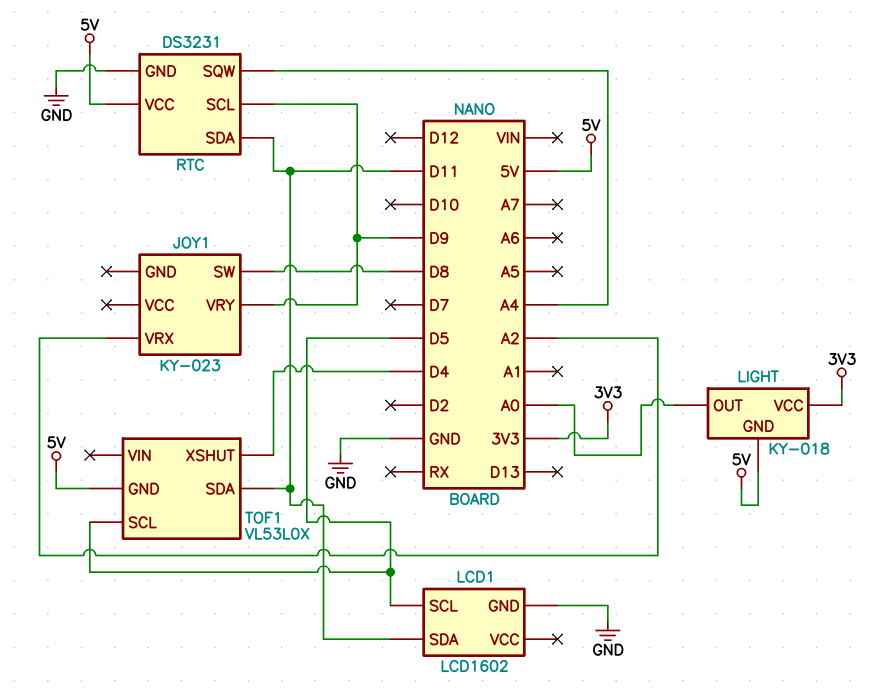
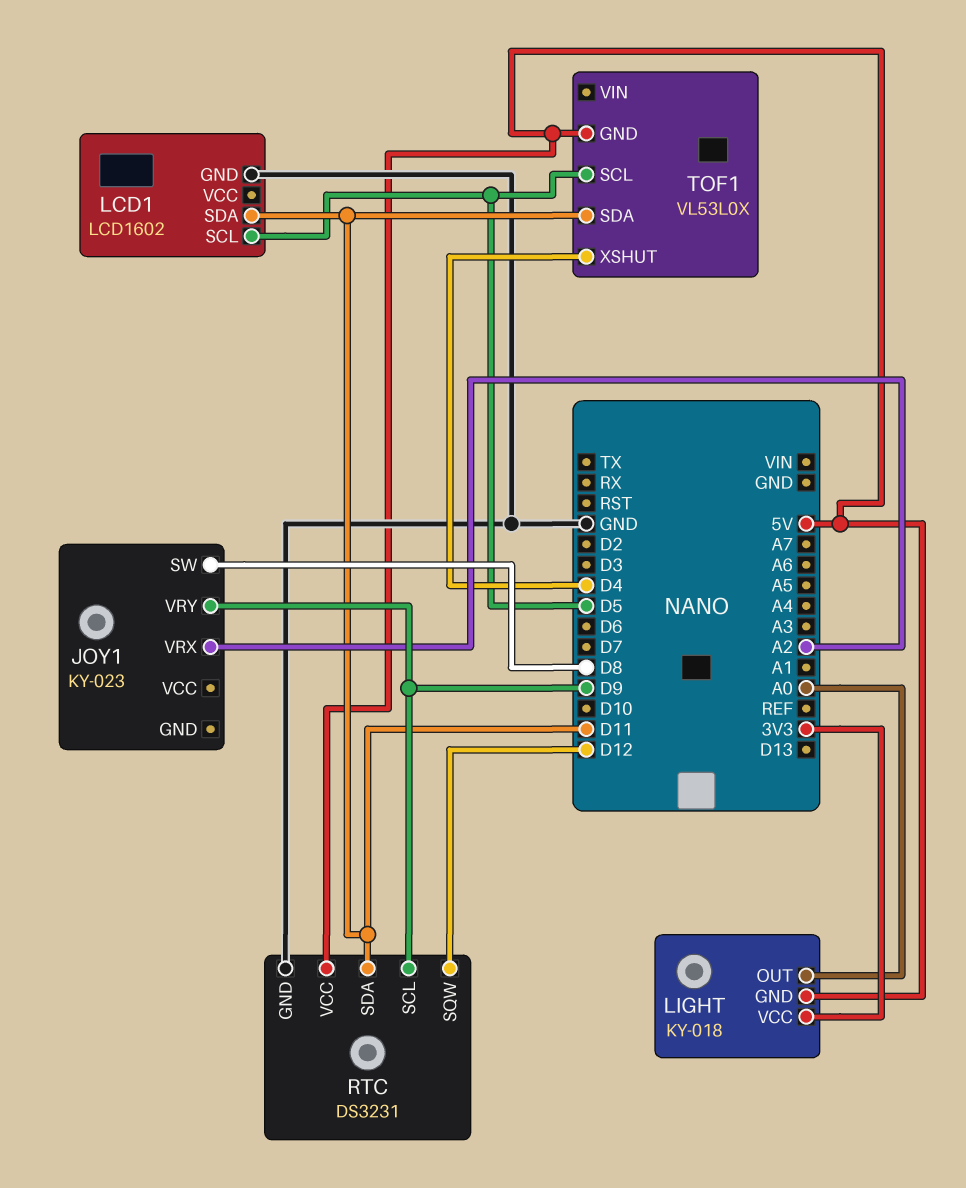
RTC pin SQW: A4 -> D12

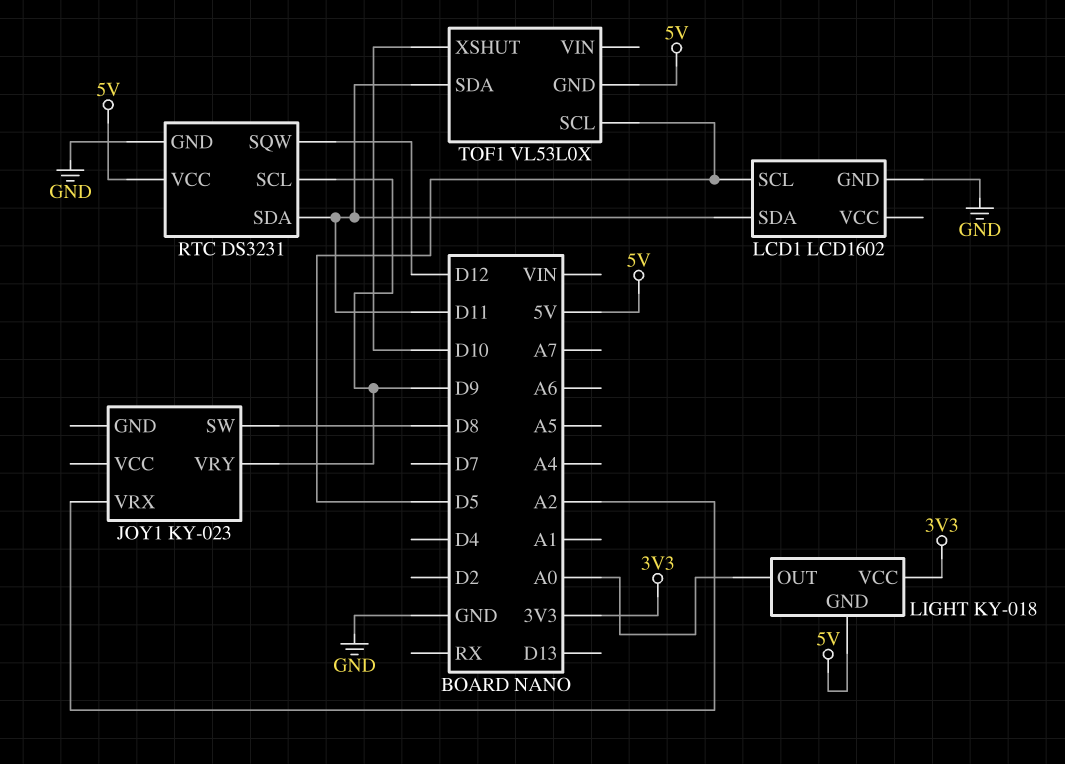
TOF1 pin XSHUT: D4 -> D10

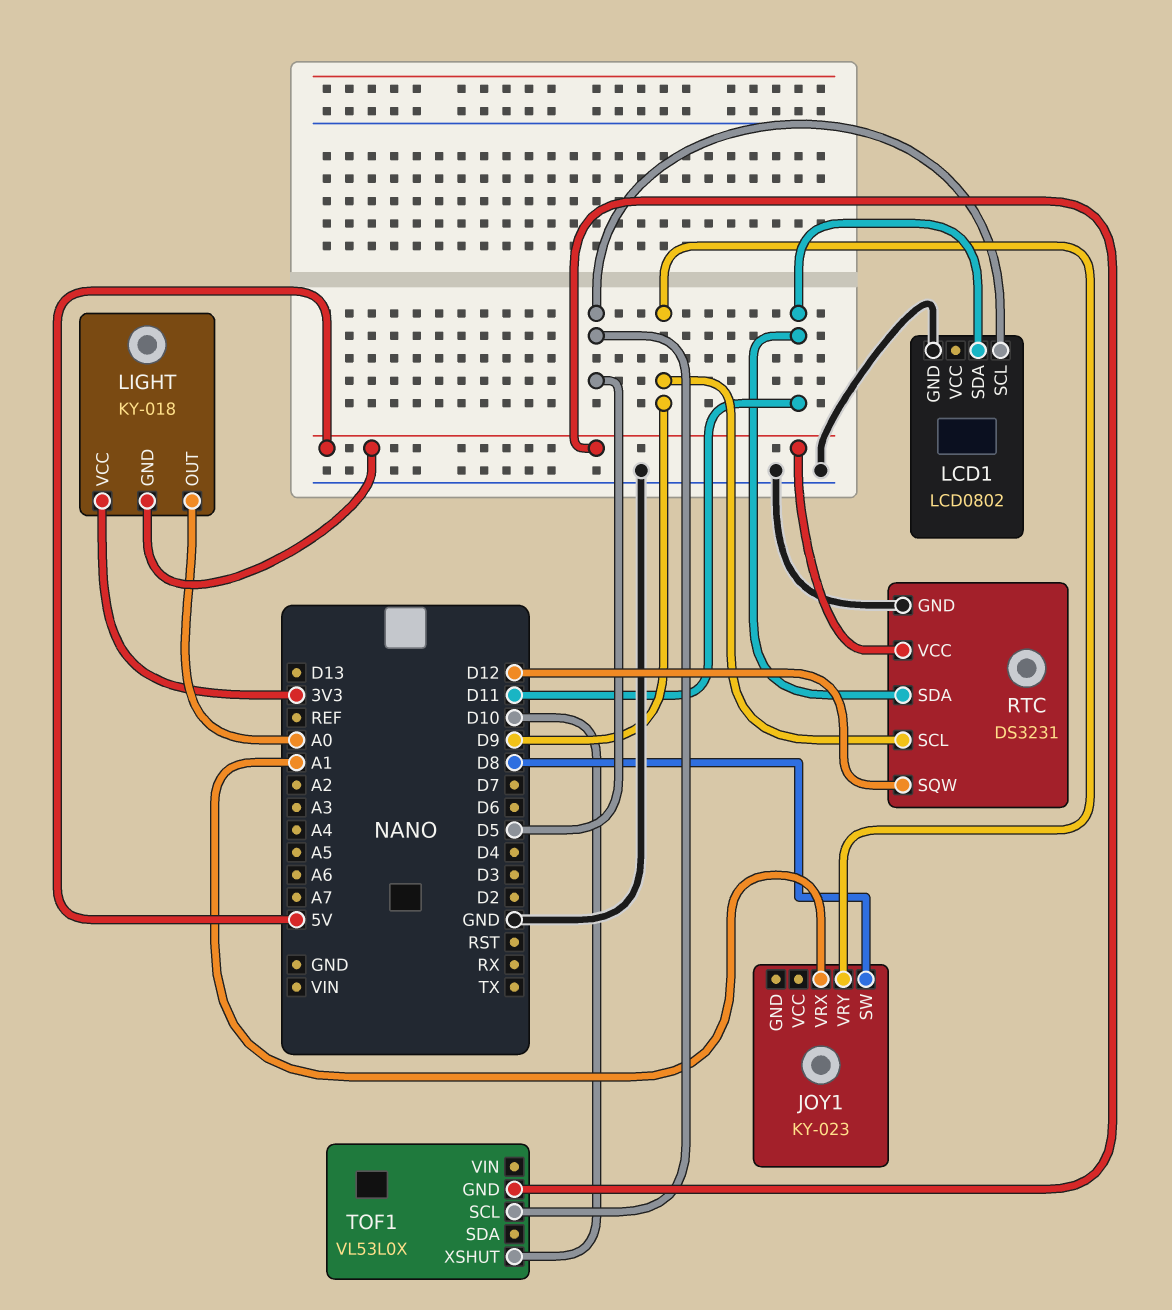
JOY1 pin VRX: A2 -> A1
LCD1: LCD1602 -> LCD0802
TOF1 pin SDA: D11 -> none

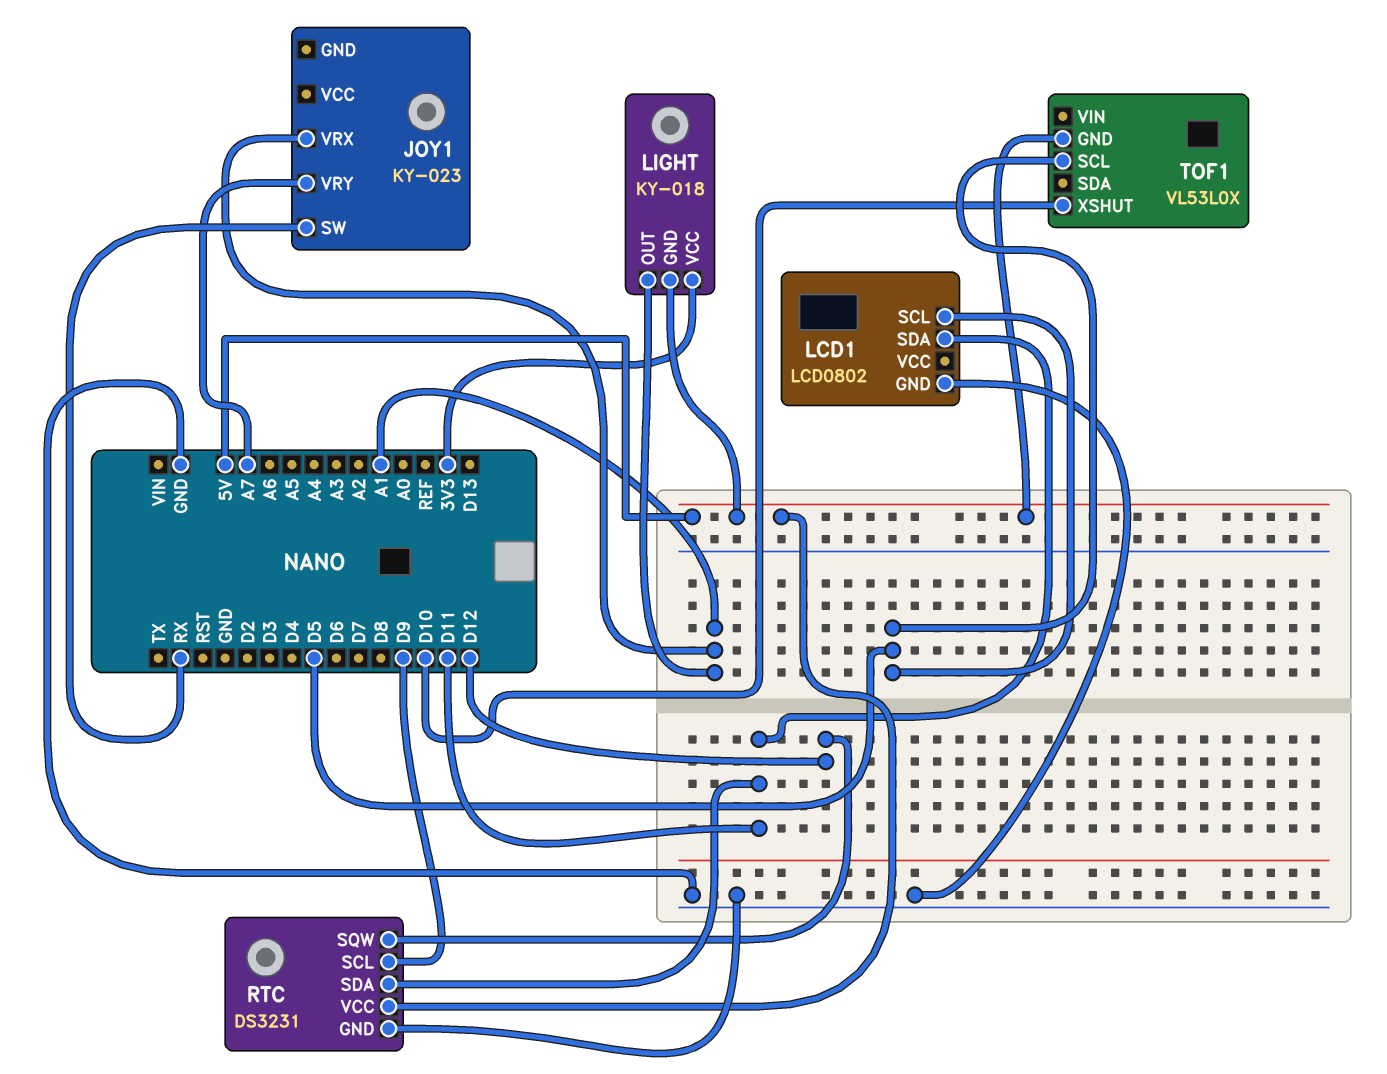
JOY1 pin SW: D8 -> RX
JOY1 pin VRY: D9 -> A7
LIGHT pin OUT: A0 -> A1

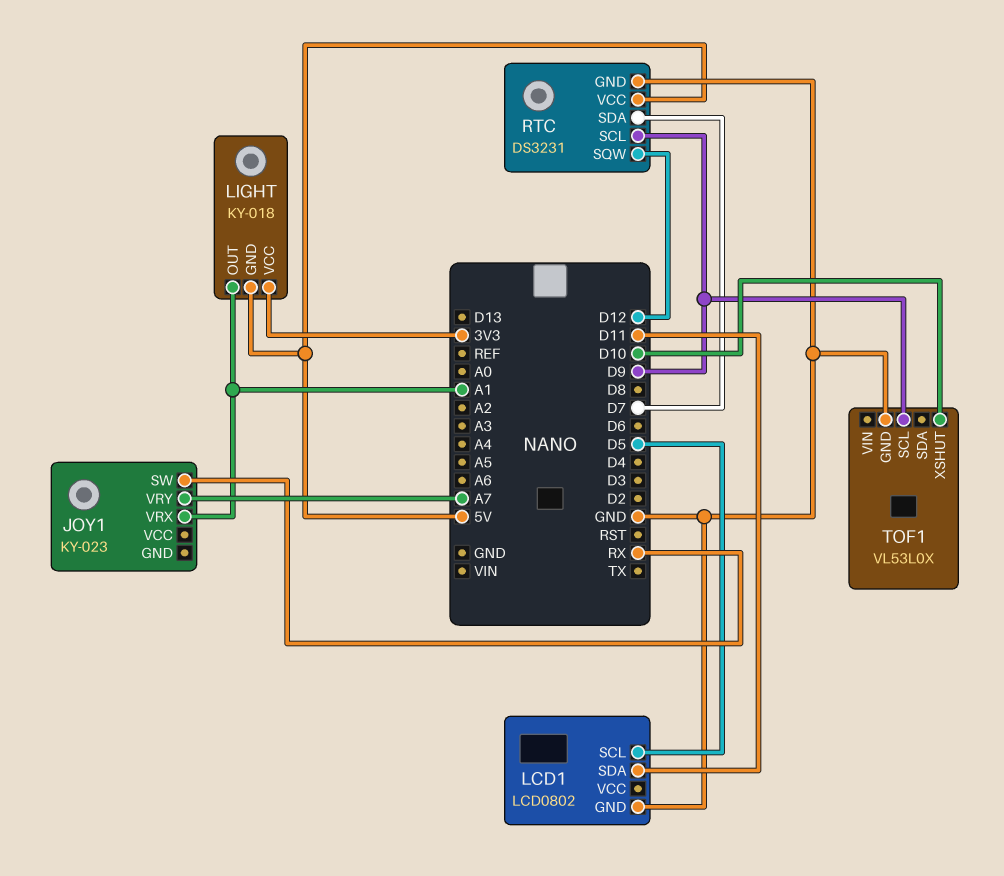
RTC pin SDA: D11 -> D7
TOF1 pin GND: 5V -> GND
TOF1 pin SCL: D5 -> D9

